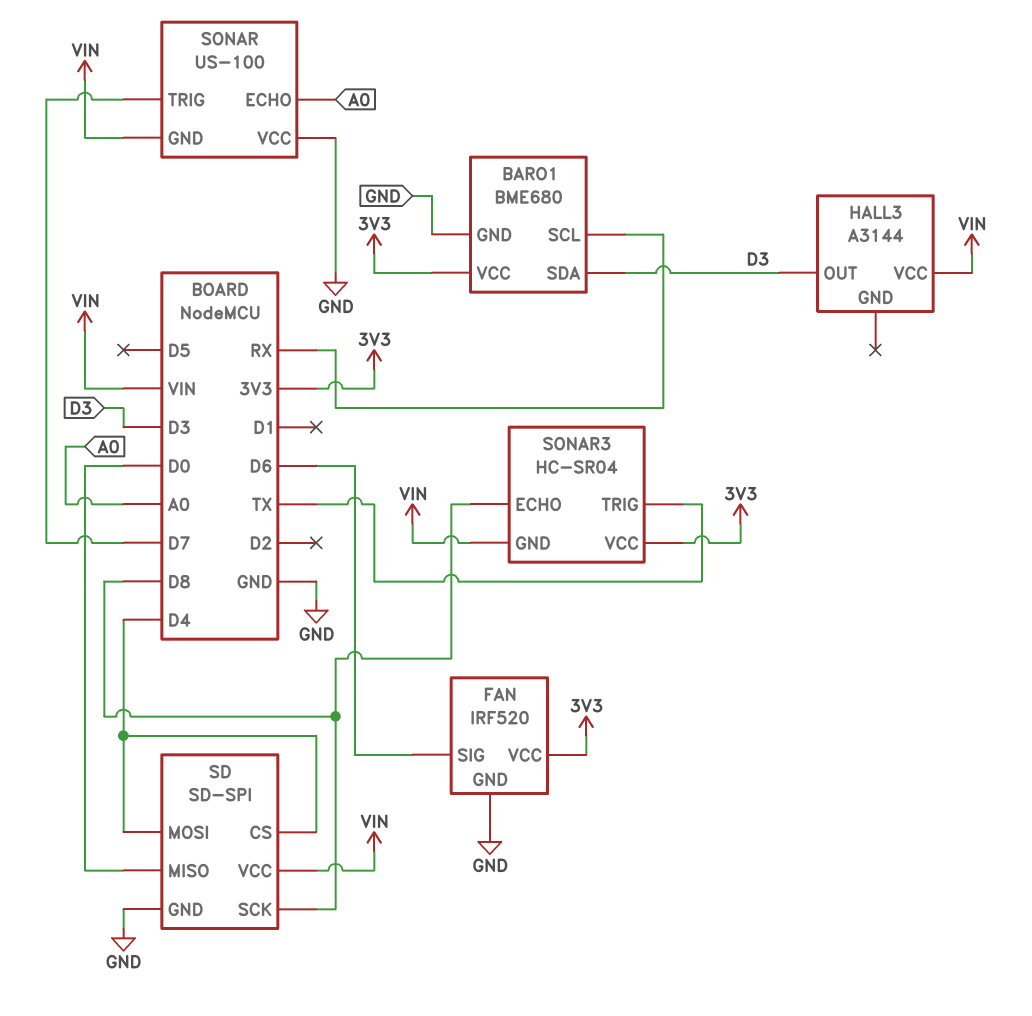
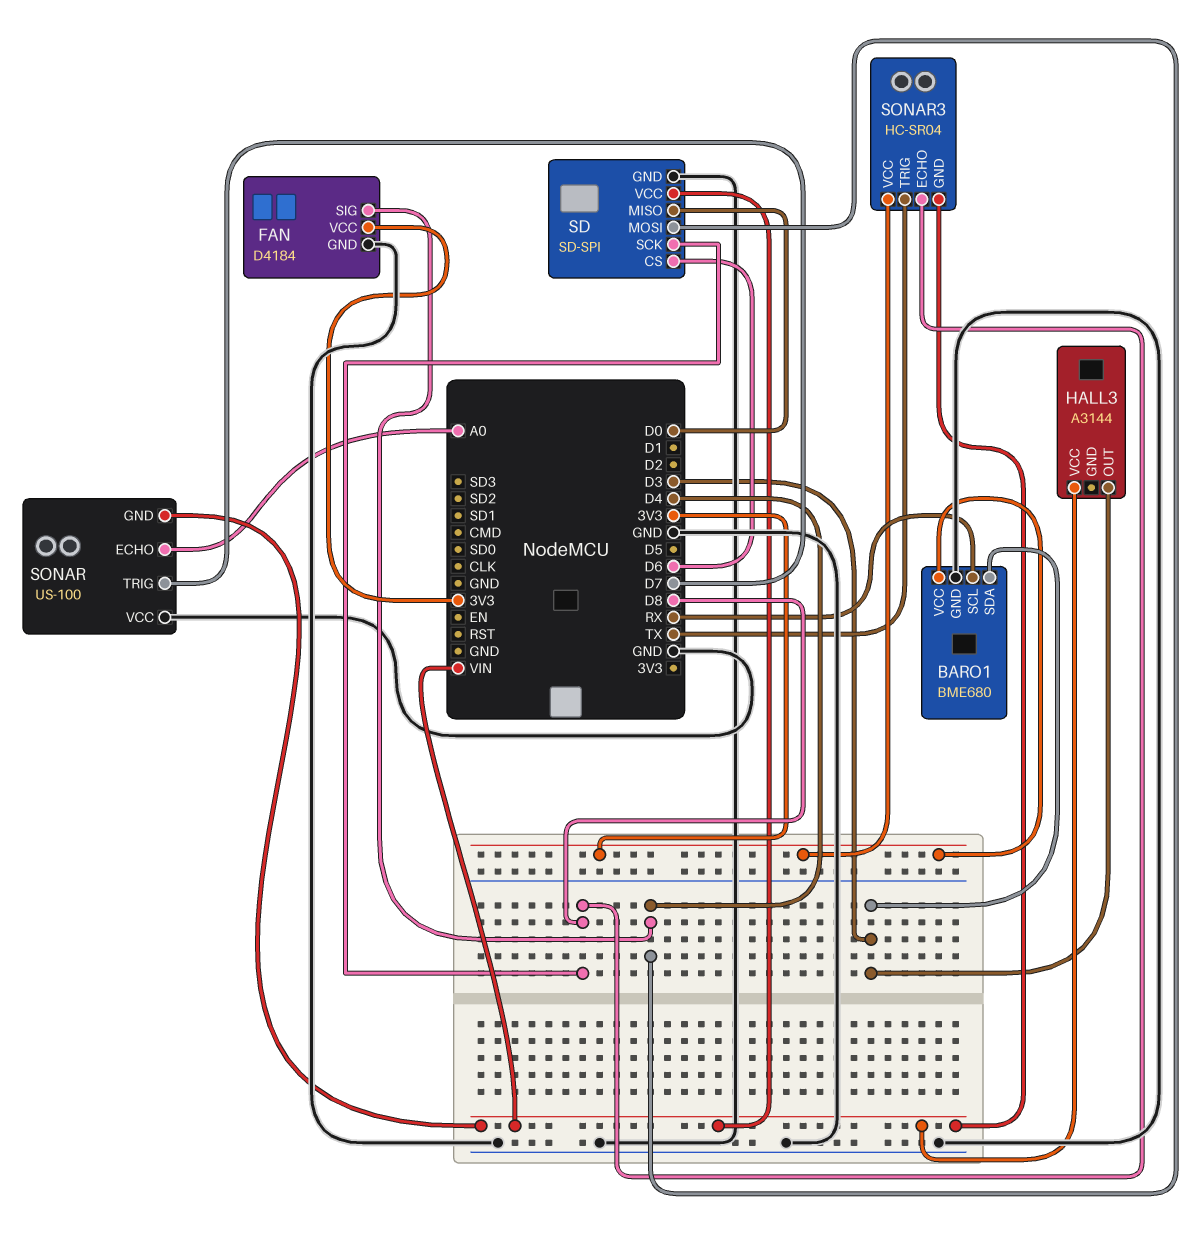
FAN: IRF520 -> D4184
FAN pin SIG: D6 -> D4
SD pin CS: D4 -> D6

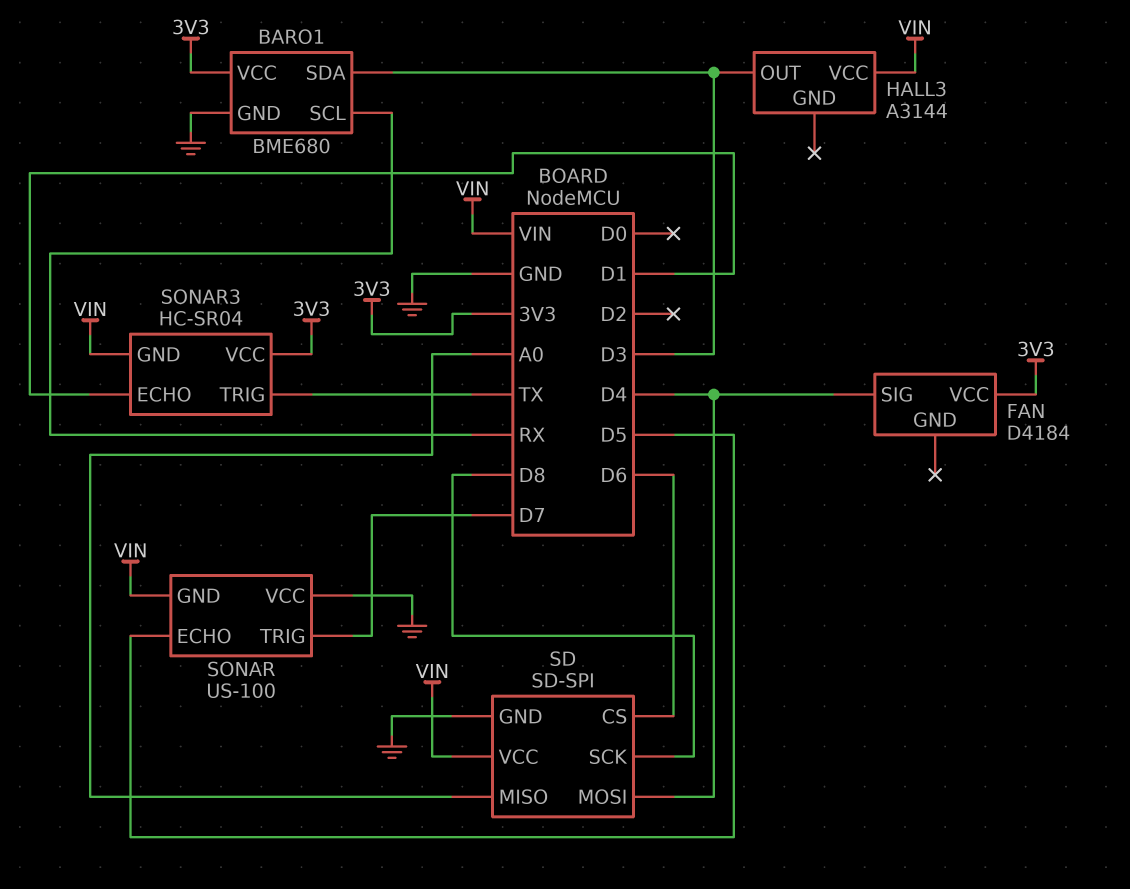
FAN pin GND: GND -> none
SD pin MISO: D0 -> A0
SONAR pin ECHO: A0 -> D5
SONAR3 pin ECHO: D8 -> D1

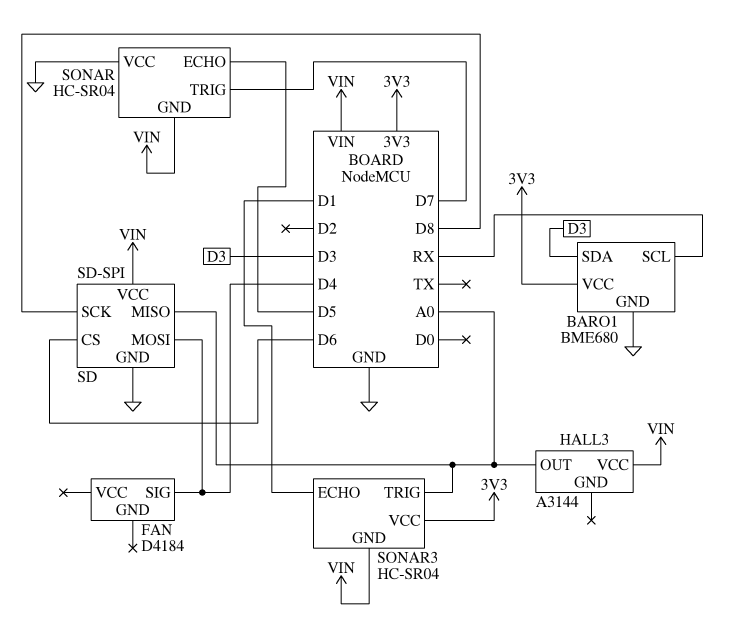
FAN pin VCC: 3V3 -> none
HALL3 pin OUT: D3 -> A0
SONAR: US-100 -> HC-SR04
SONAR3 pin TRIG: TX -> A0

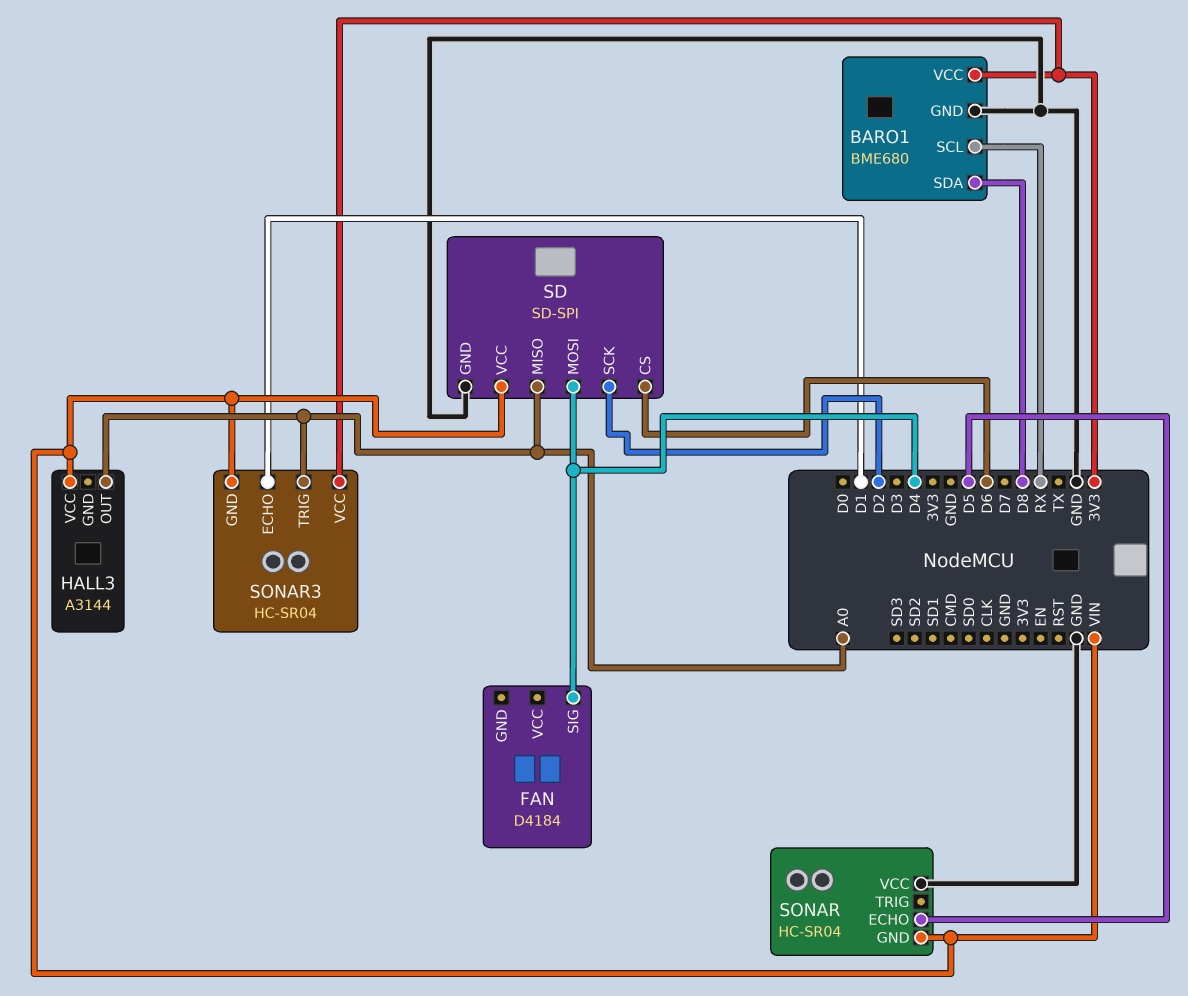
BARO1 pin SDA: D3 -> D8
SD pin SCK: D8 -> D2
SONAR pin TRIG: D7 -> none

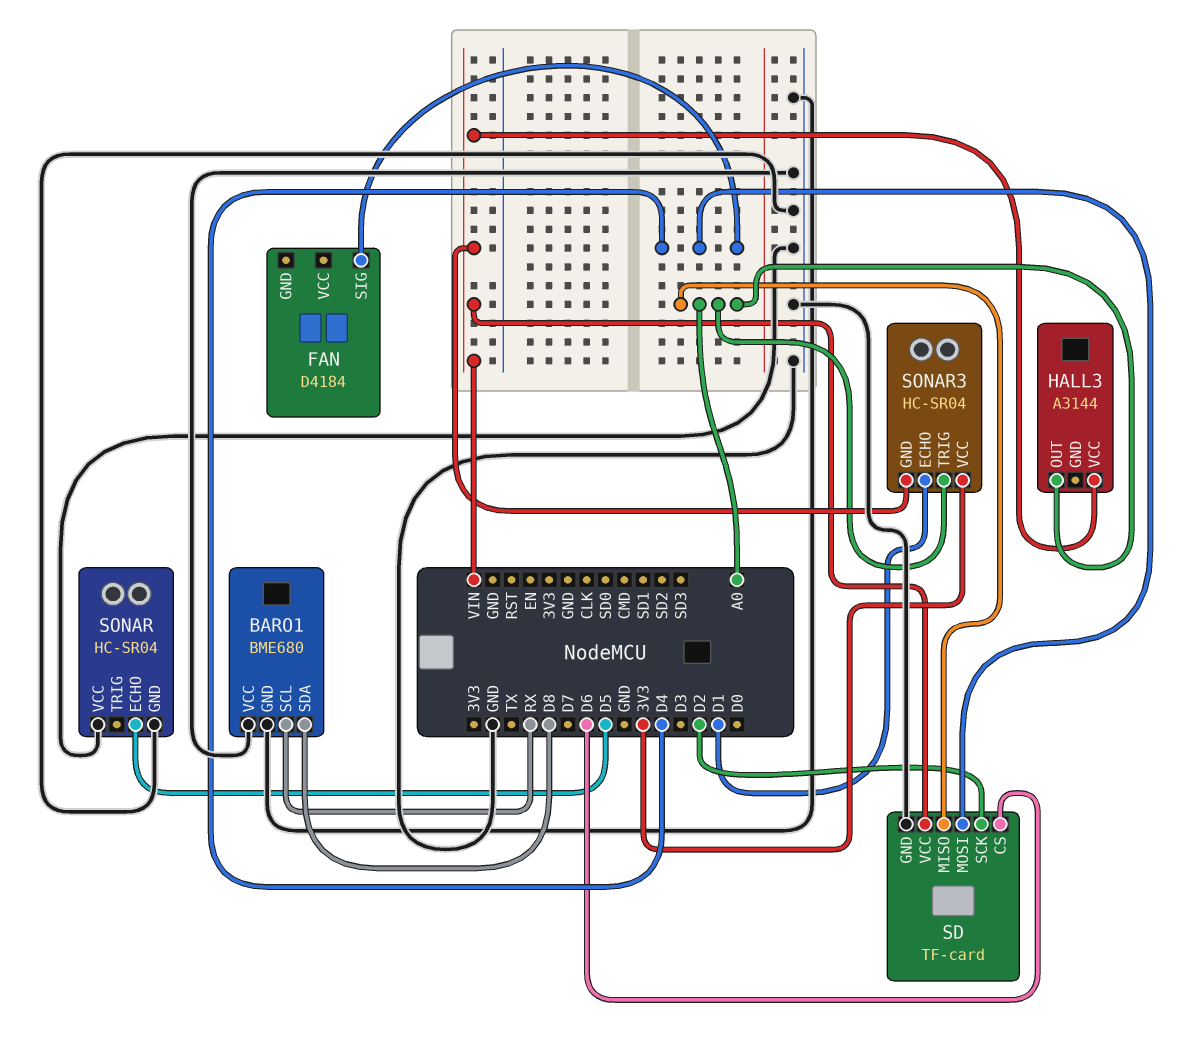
BARO1 pin VCC: 3V3 -> GND
SD: SD-SPI -> TF-card
SONAR pin GND: VIN -> GND

